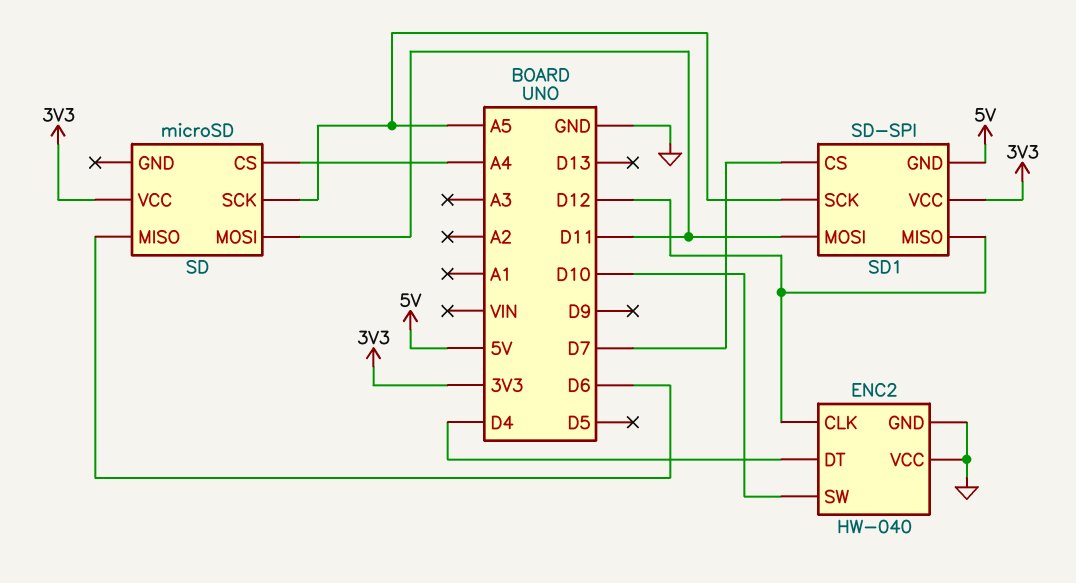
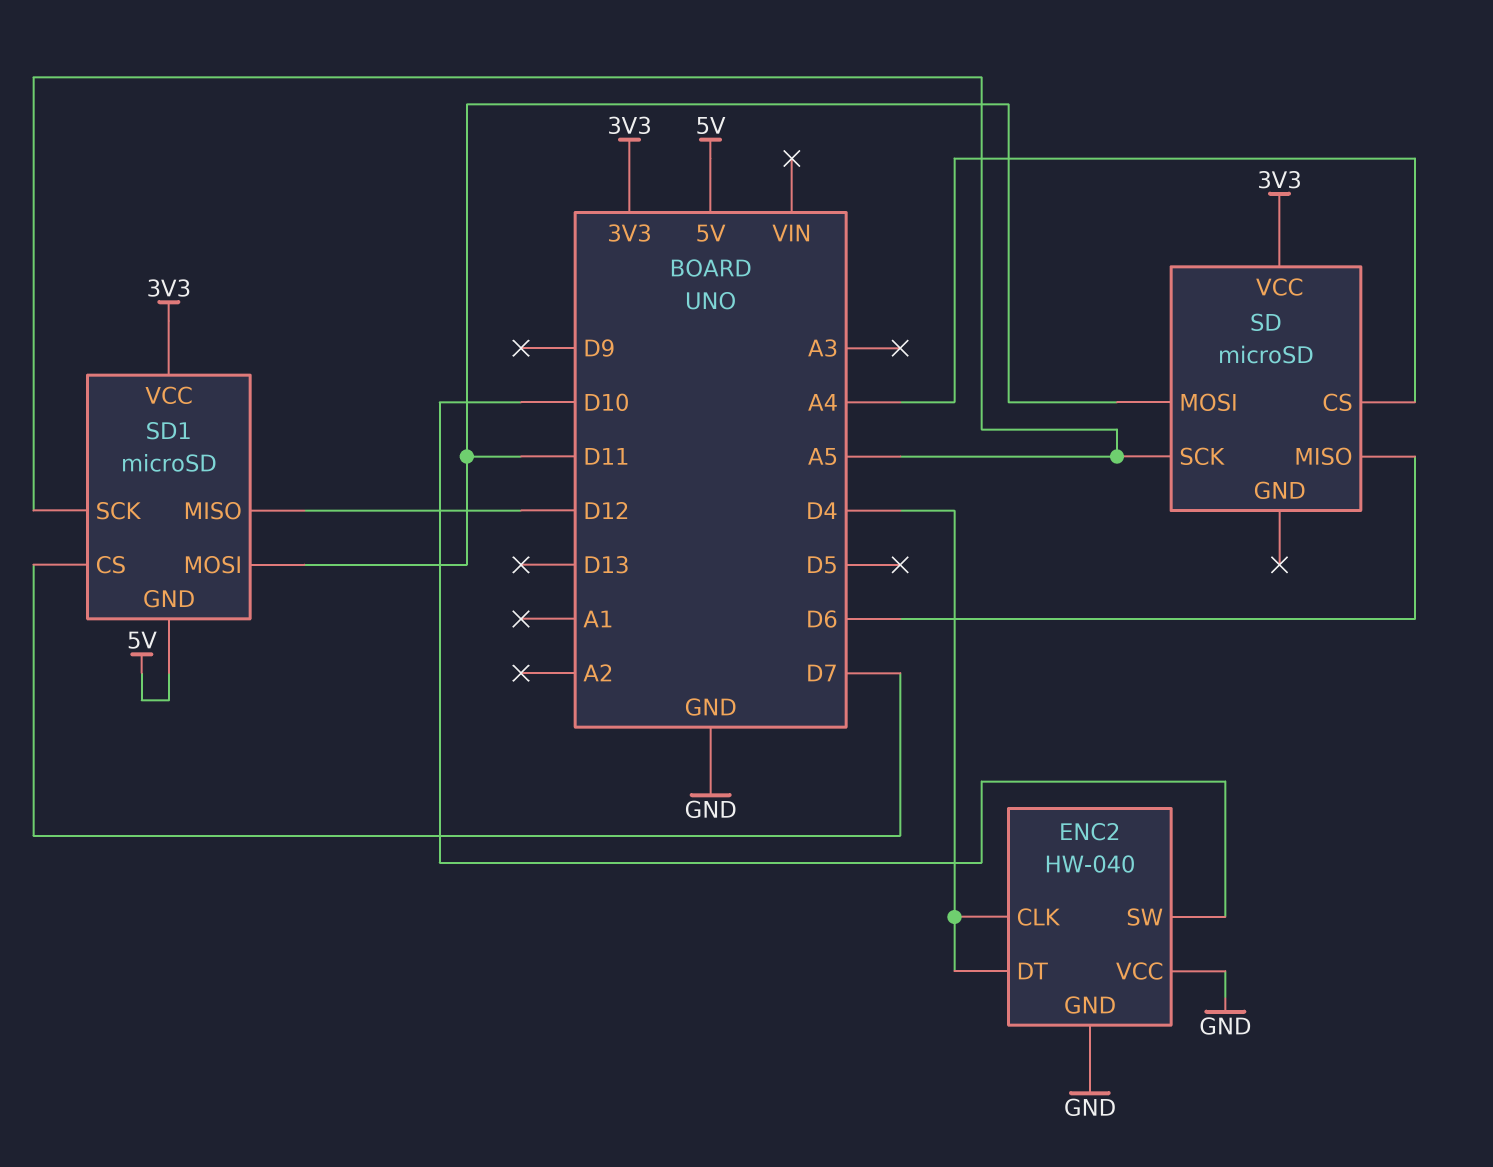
ENC2 pin CLK: D12 -> D4
SD1: SD-SPI -> microSD

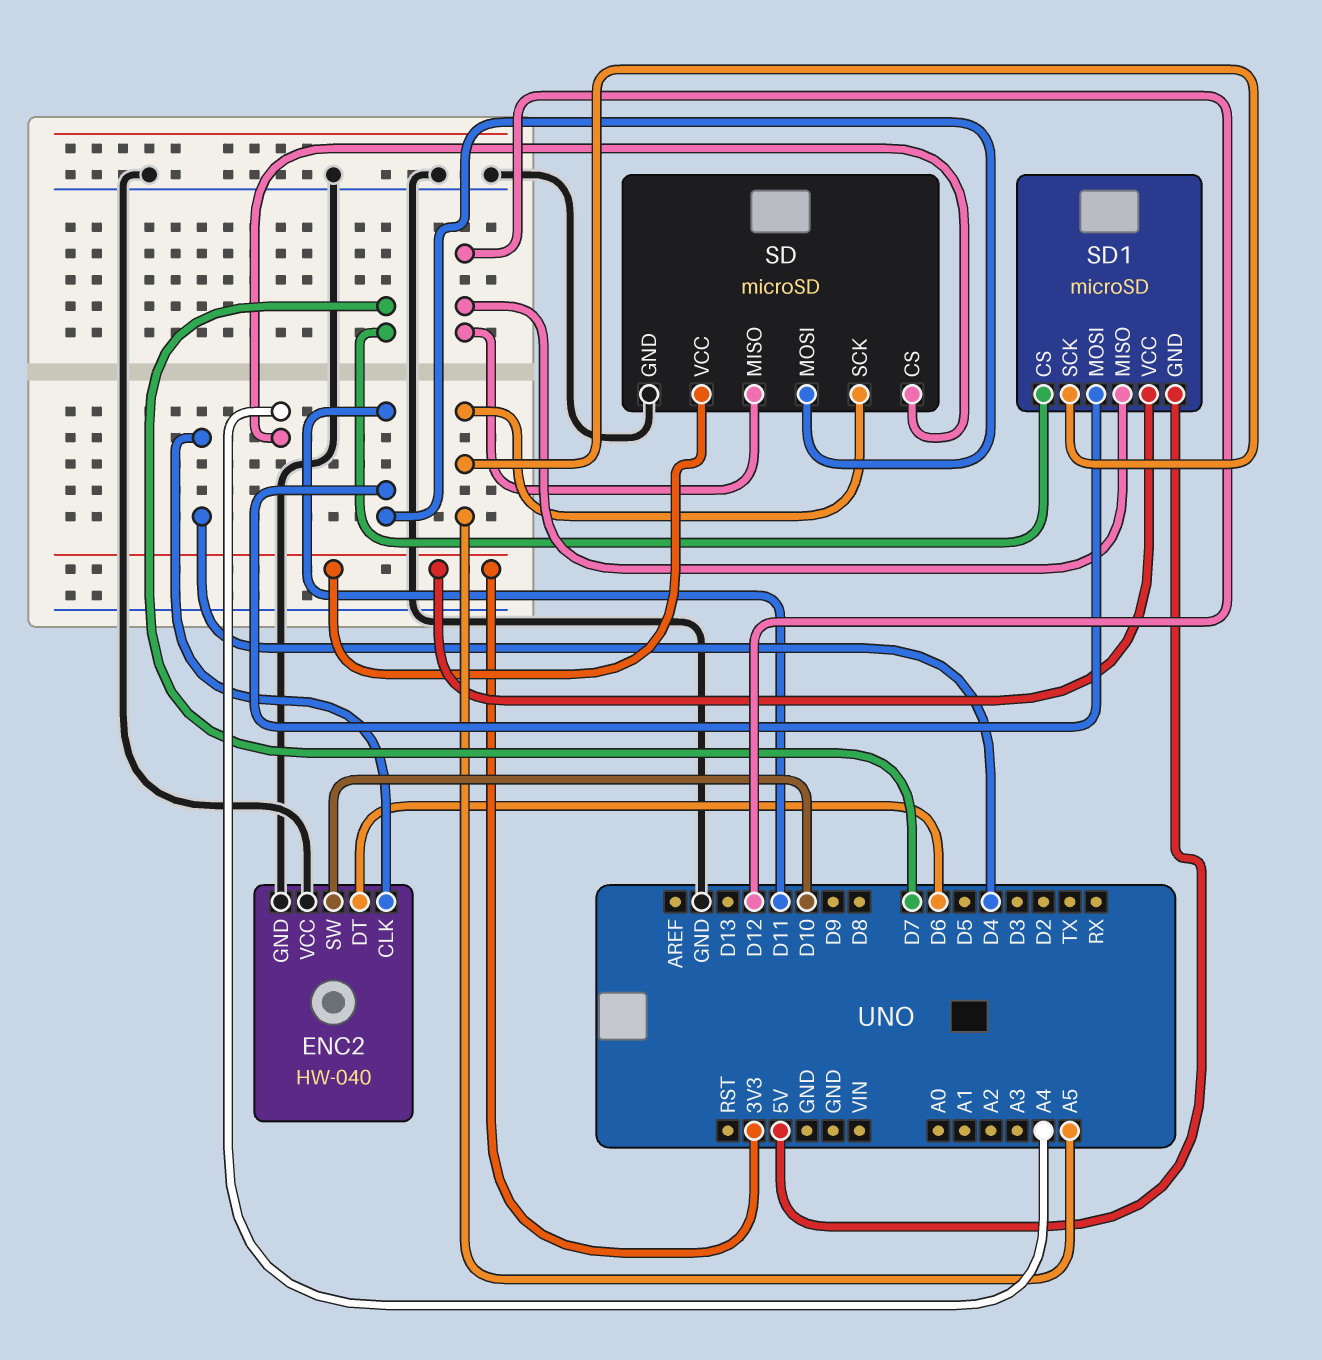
ENC2 pin DT: D4 -> D6
SD pin GND: none -> GND
SD pin MISO: D6 -> D12

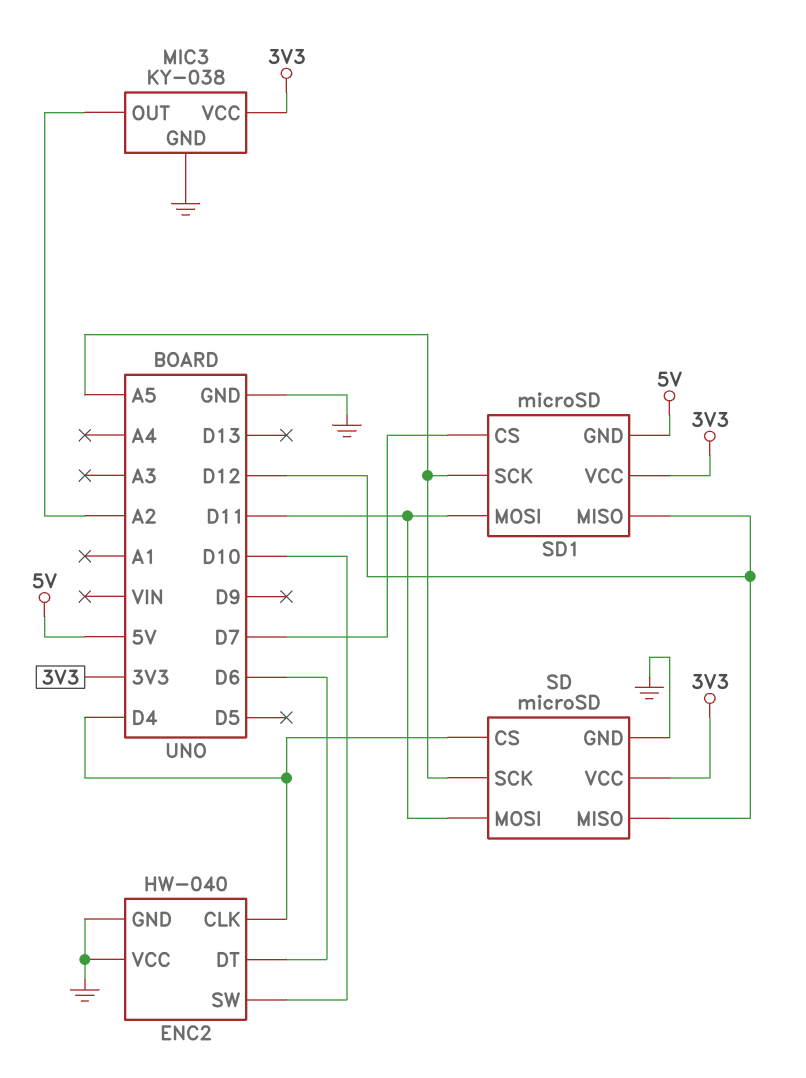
MIC3: none -> KY-038
MIC3 pin GND: none -> GND
MIC3 pin OUT: none -> A2
MIC3 pin VCC: none -> 3V3
SD pin CS: A4 -> D4

